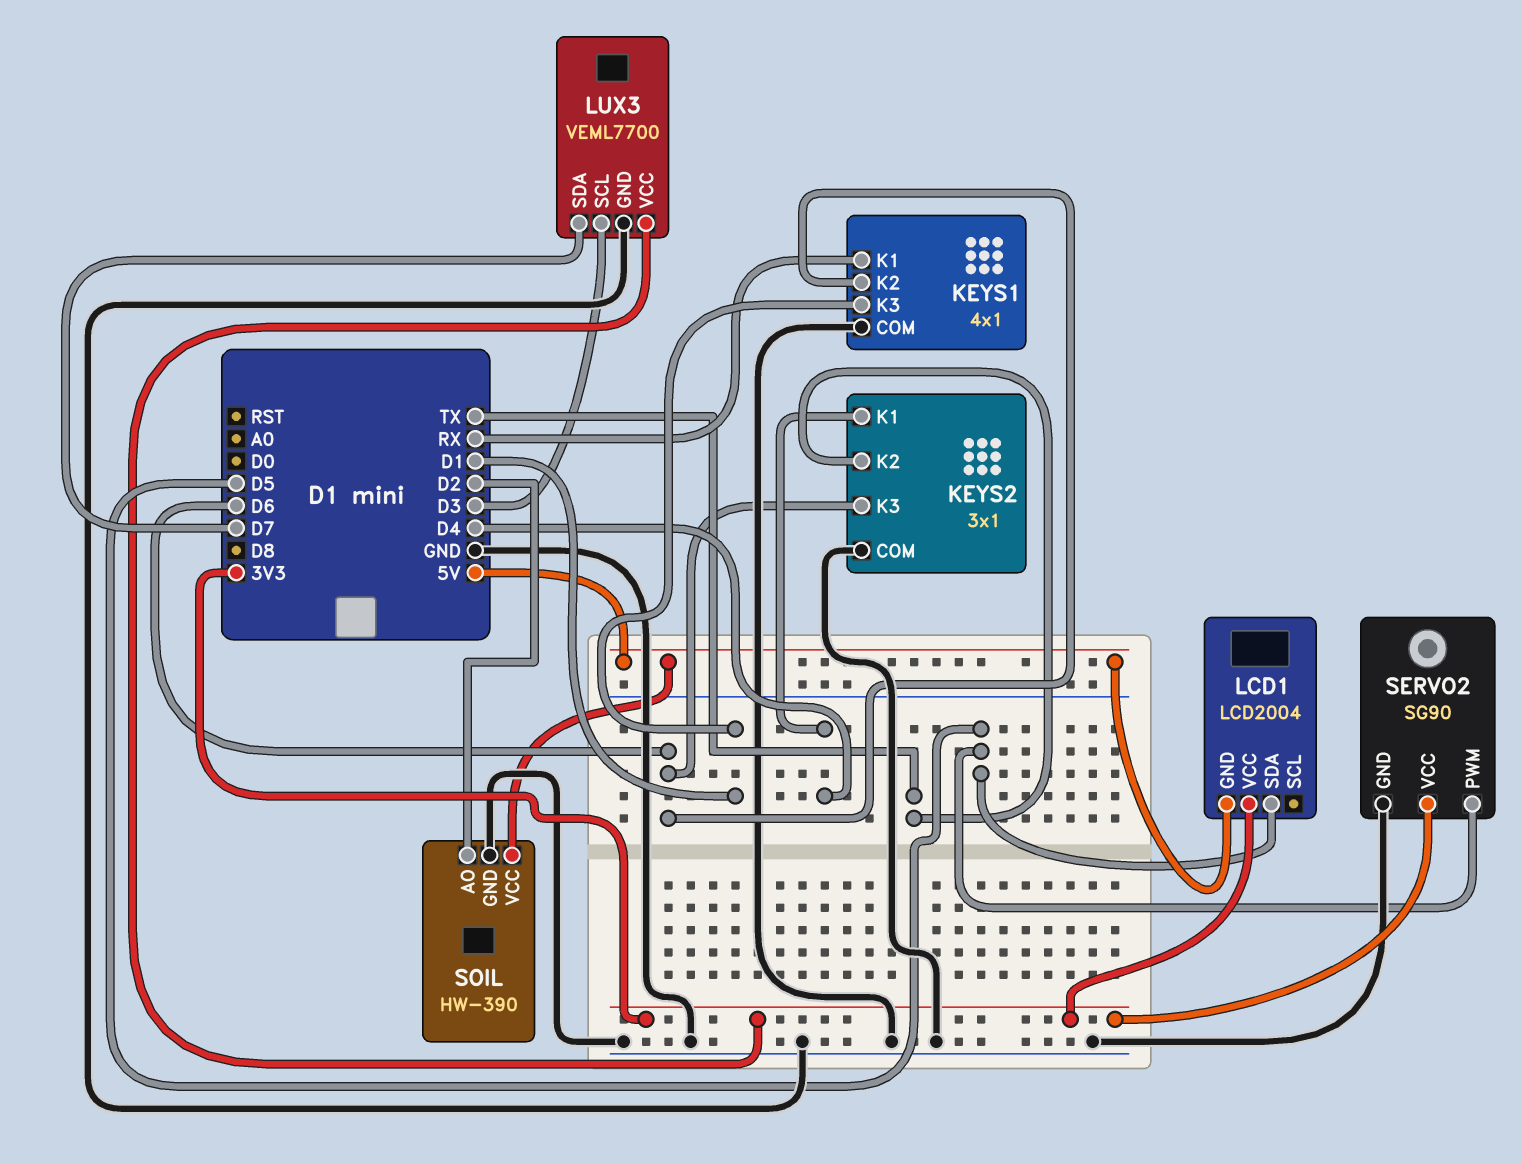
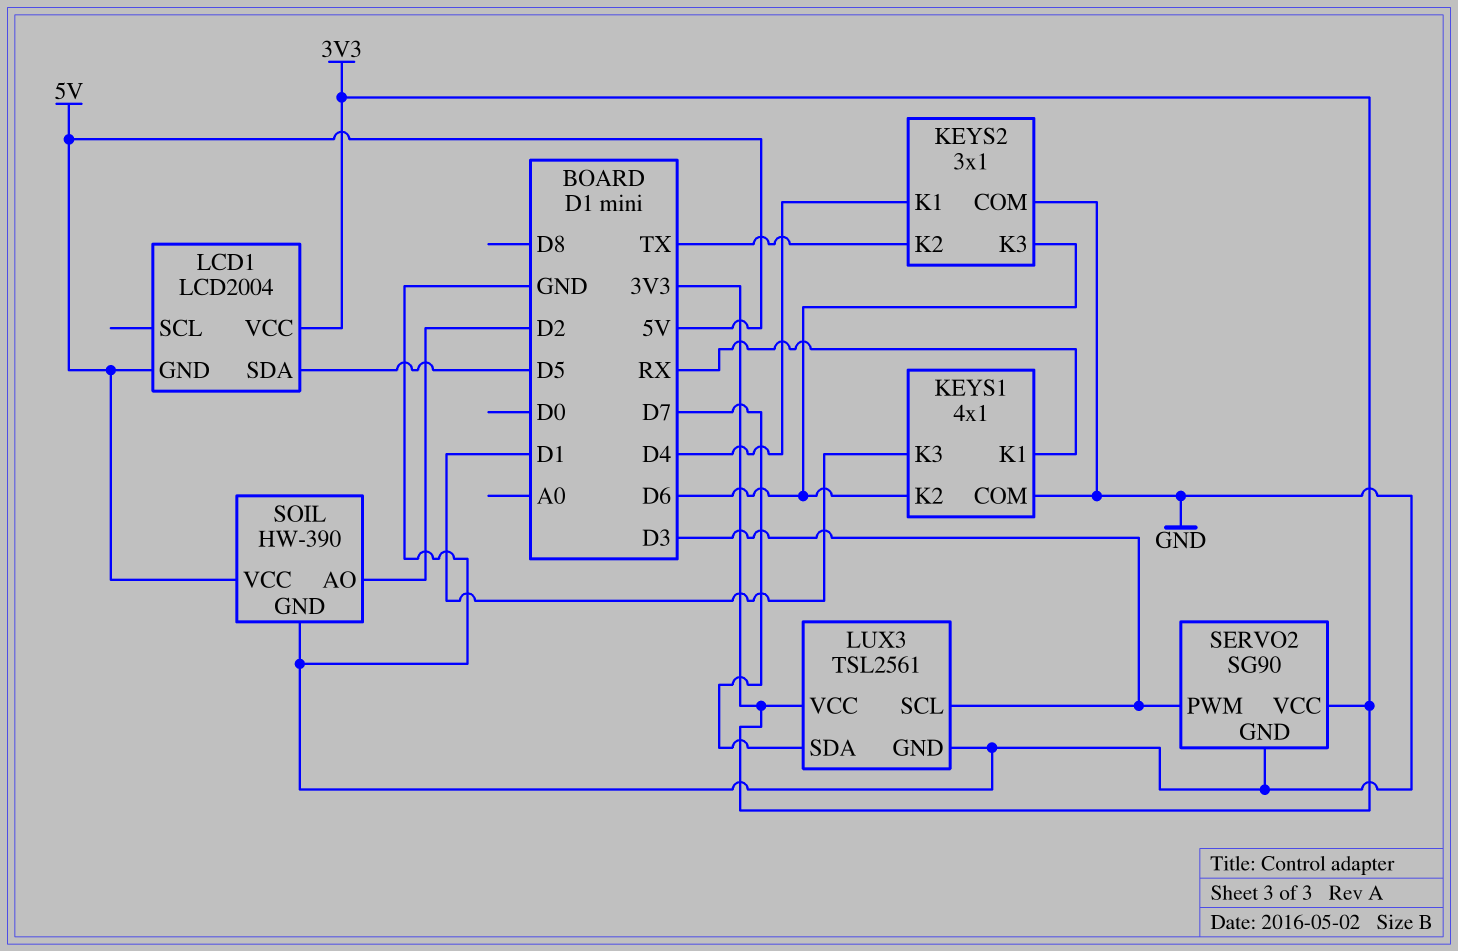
LUX3: VEML7700 -> TSL2561
SERVO2 pin PWM: D5 -> D3

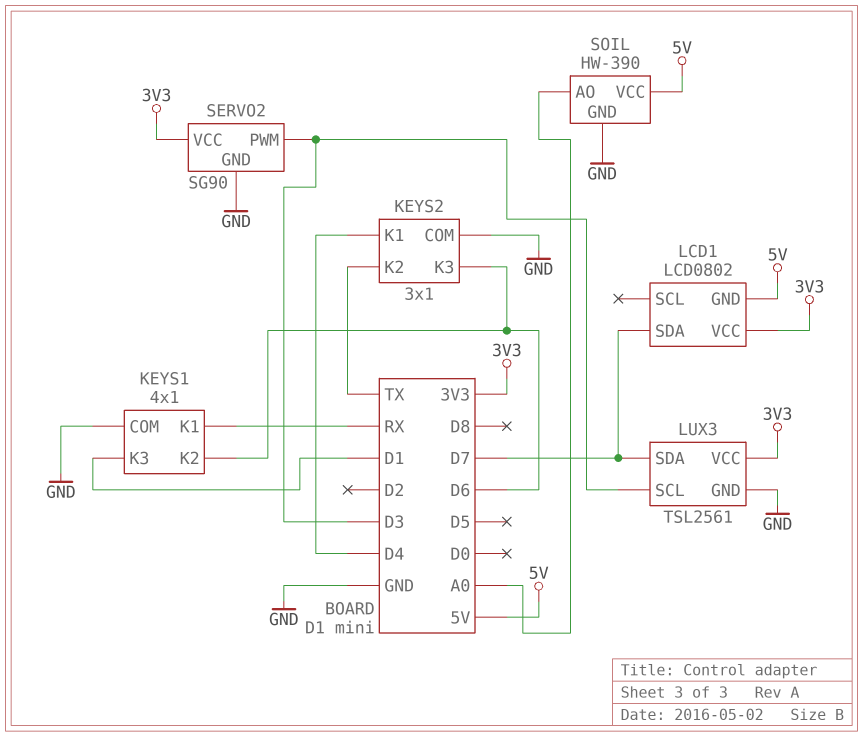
LCD1: LCD2004 -> LCD0802
LCD1 pin SDA: D5 -> D7
SOIL pin AO: D2 -> A0

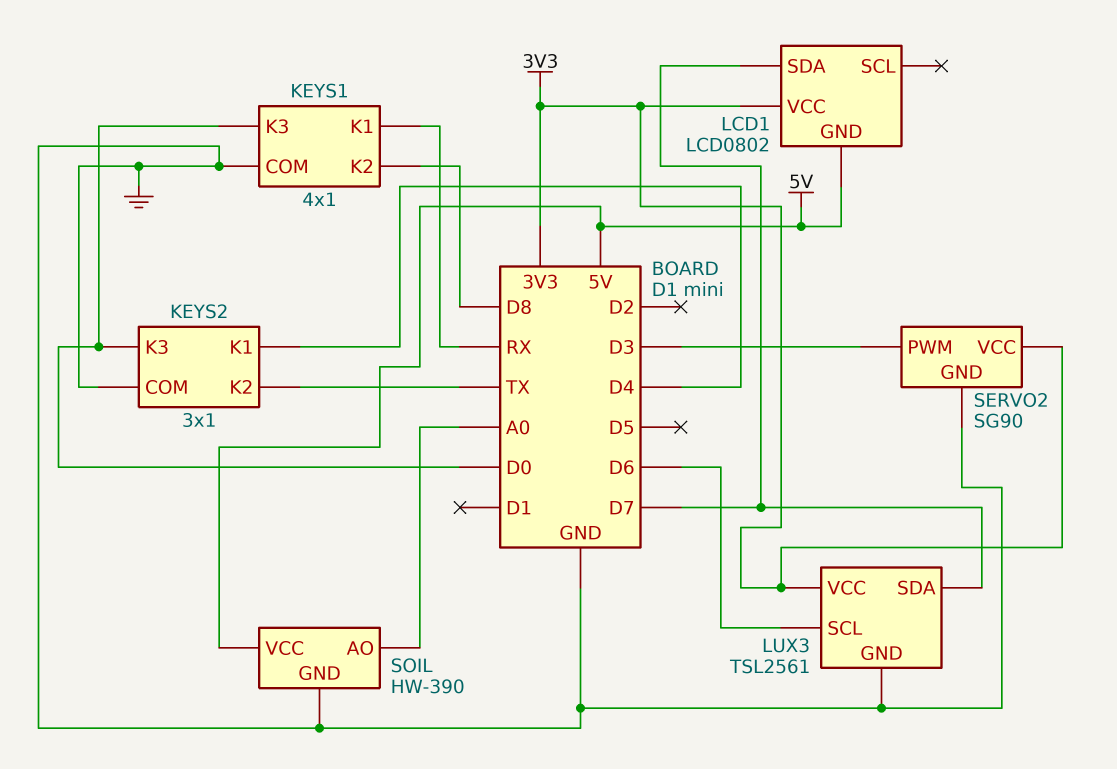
KEYS1 pin K2: D6 -> D8
KEYS1 pin K3: D1 -> D0
KEYS2 pin K3: D6 -> D0
LUX3 pin SCL: D3 -> D6

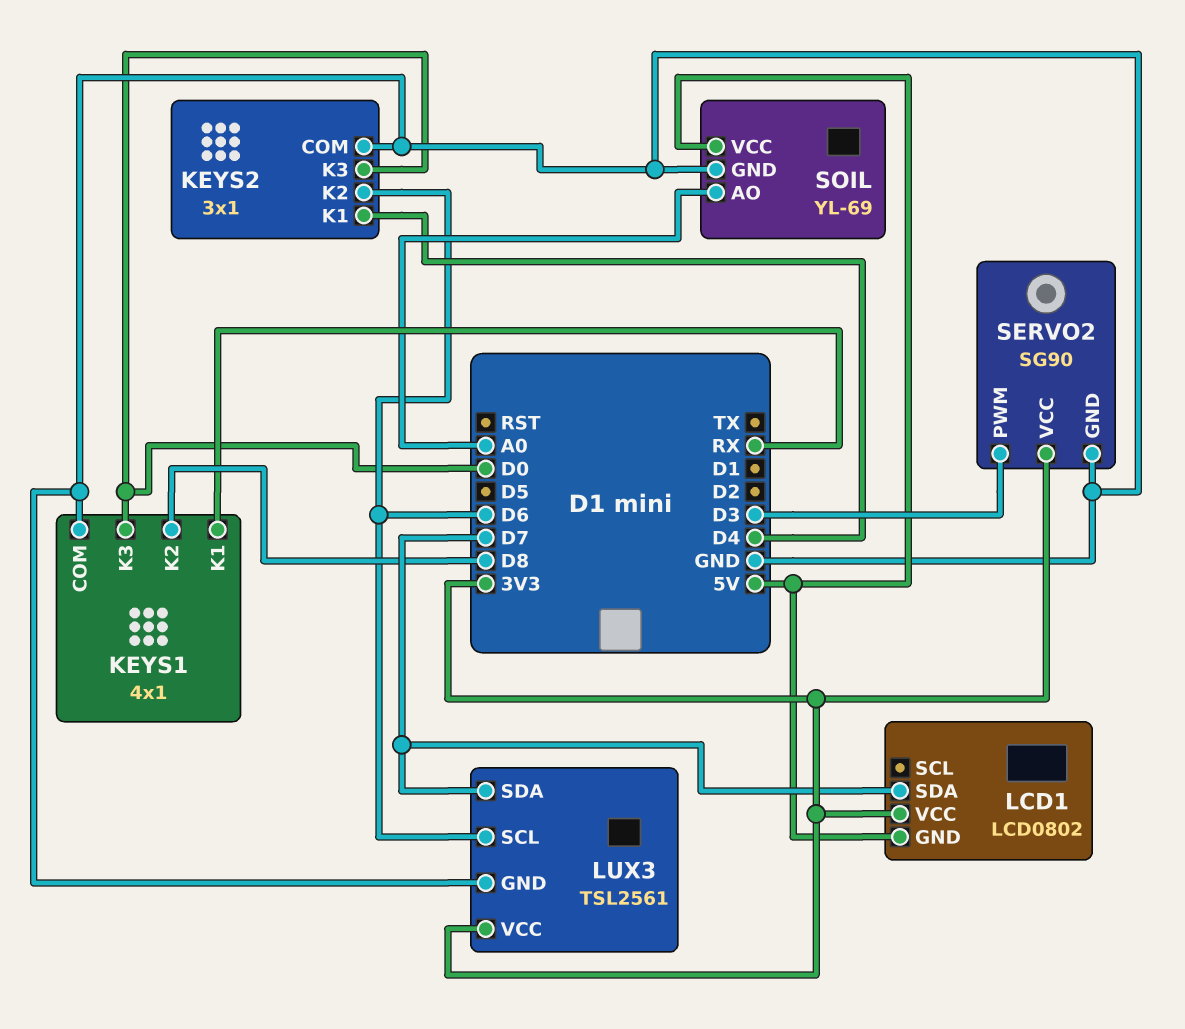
KEYS2 pin K2: TX -> D6
SOIL: HW-390 -> YL-69

